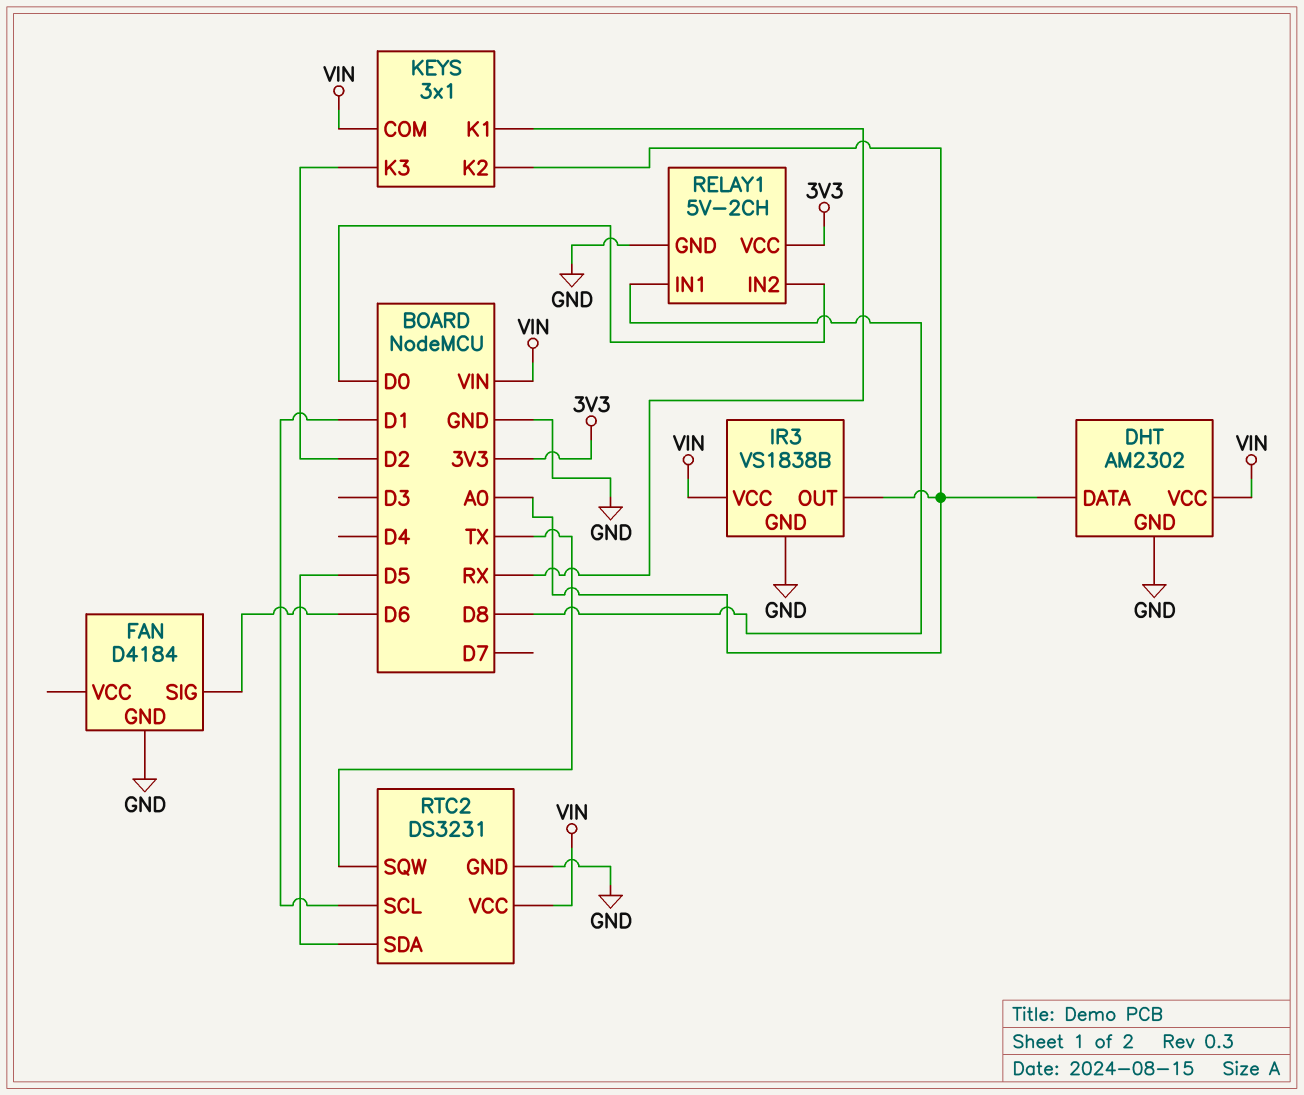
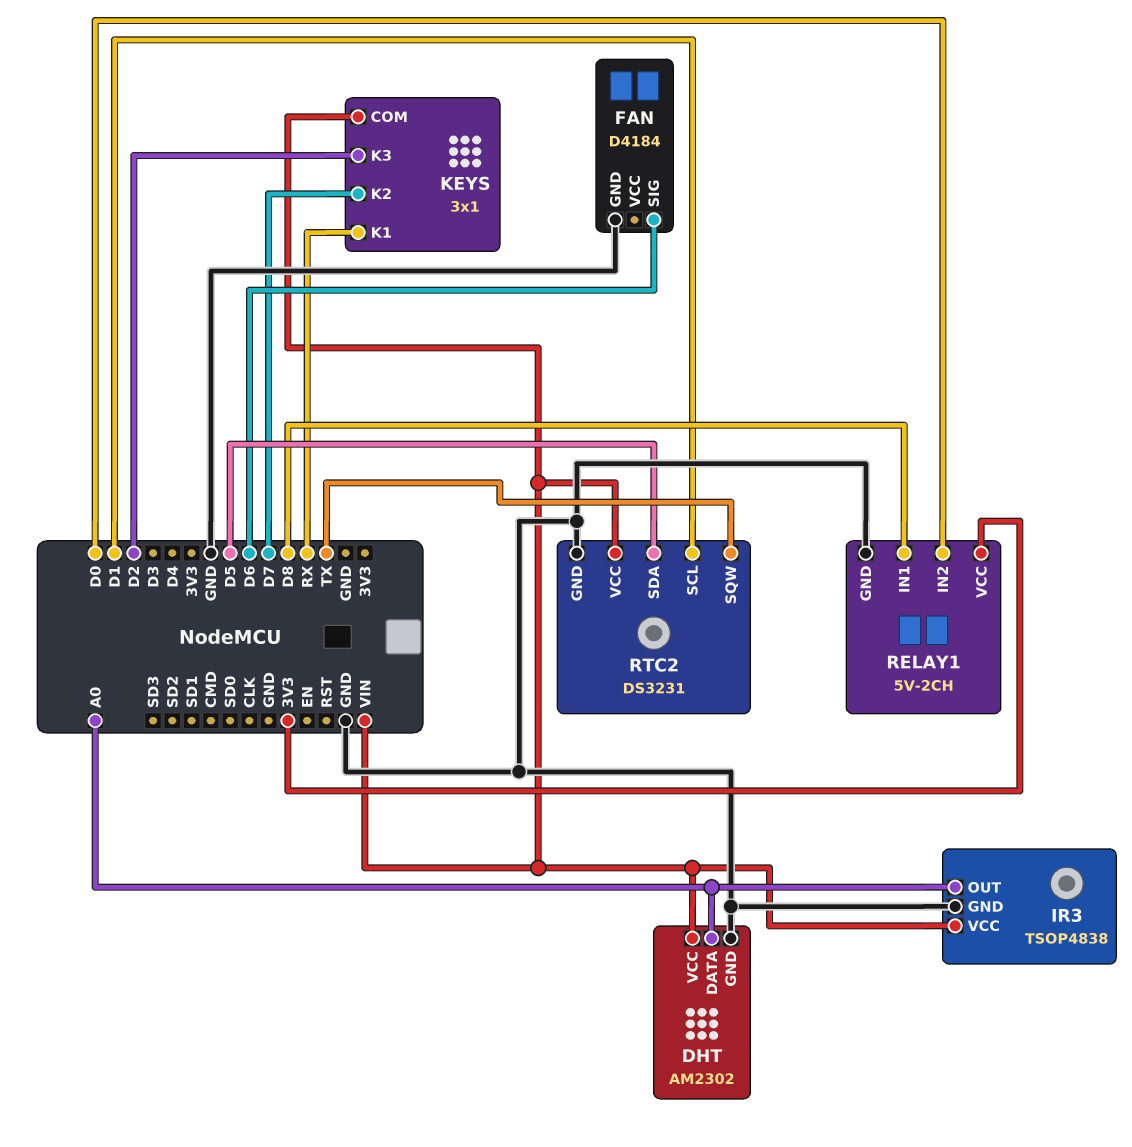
IR3: VS1838B -> TSOP4838
KEYS pin K2: A0 -> D7

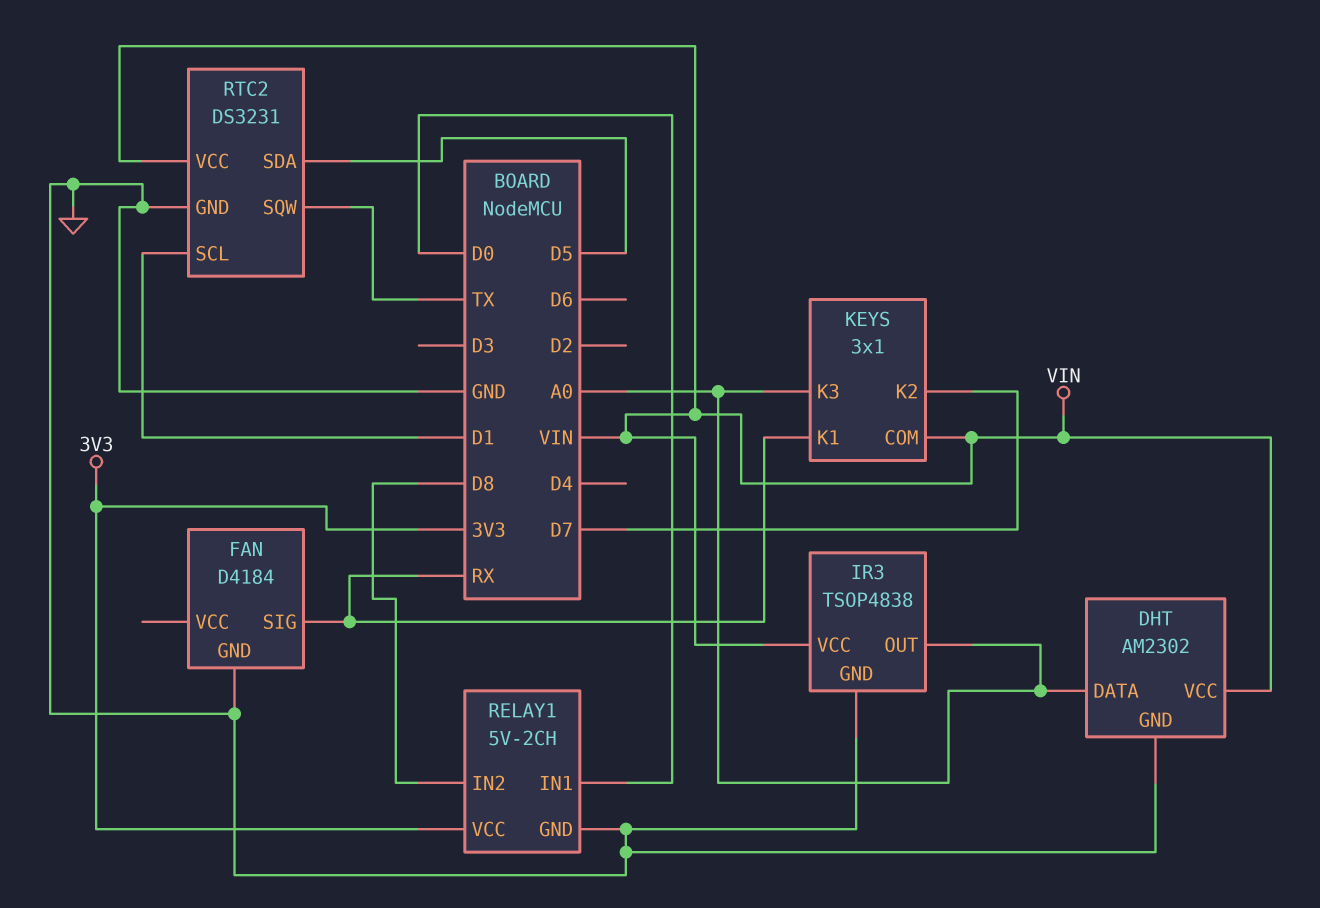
FAN pin SIG: D6 -> RX
KEYS pin K3: D2 -> A0
RELAY1 pin IN1: D8 -> D0
RELAY1 pin IN2: D0 -> D8

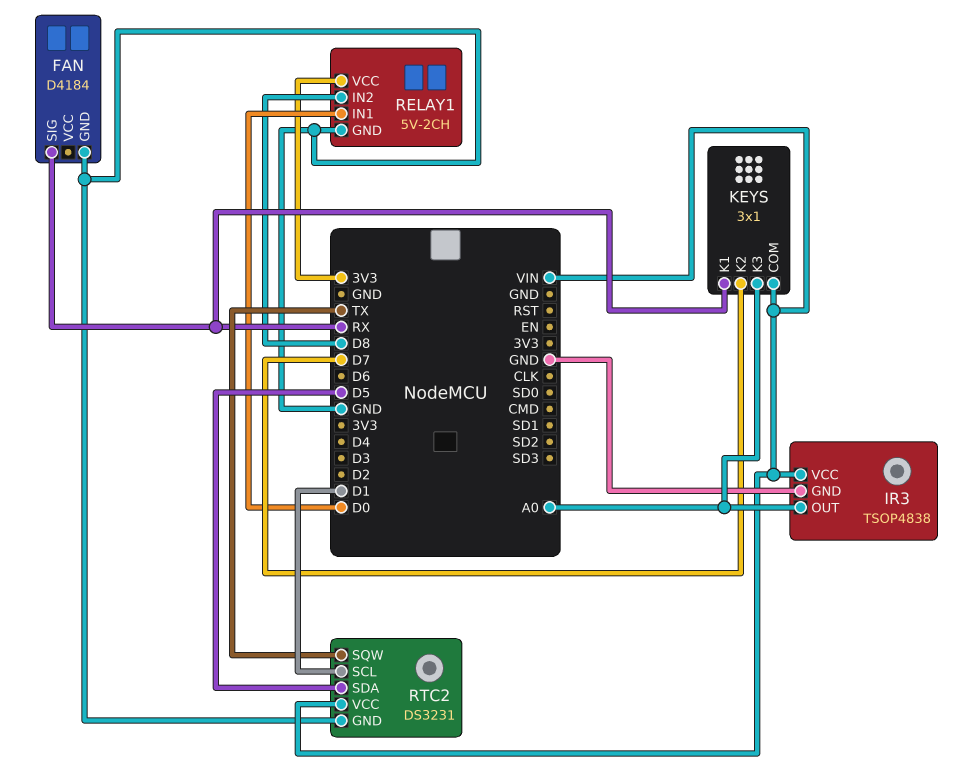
DHT: AM2302 -> none
DHT pin DATA: A0 -> none
DHT pin GND: GND -> none
DHT pin VCC: VIN -> none

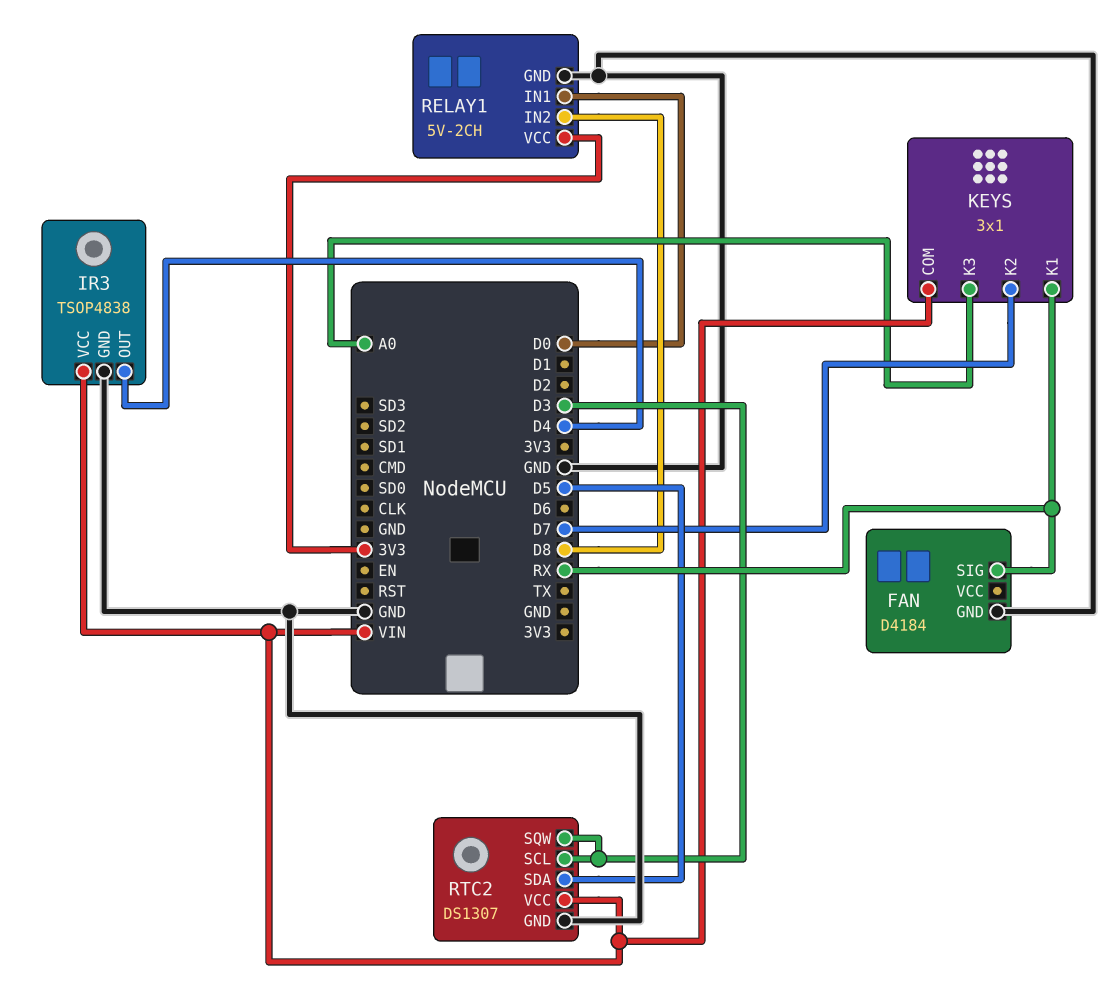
IR3 pin OUT: A0 -> D4
RTC2: DS3231 -> DS1307
RTC2 pin SCL: D1 -> D3
RTC2 pin SQW: TX -> D3

